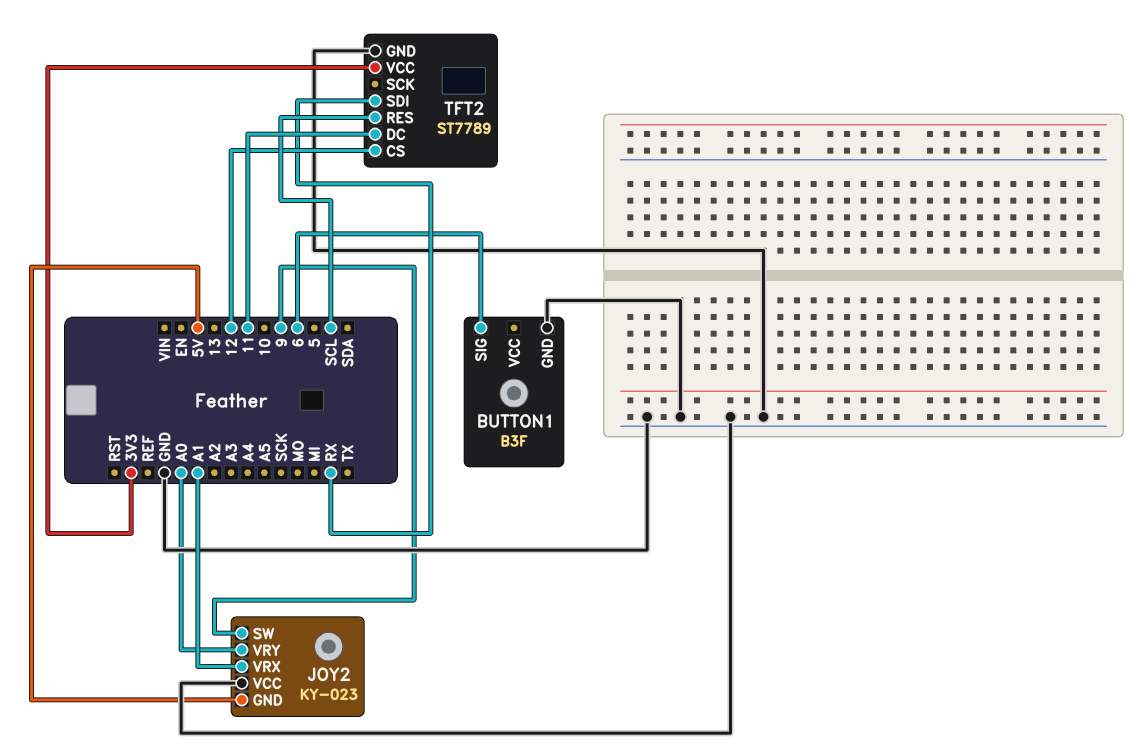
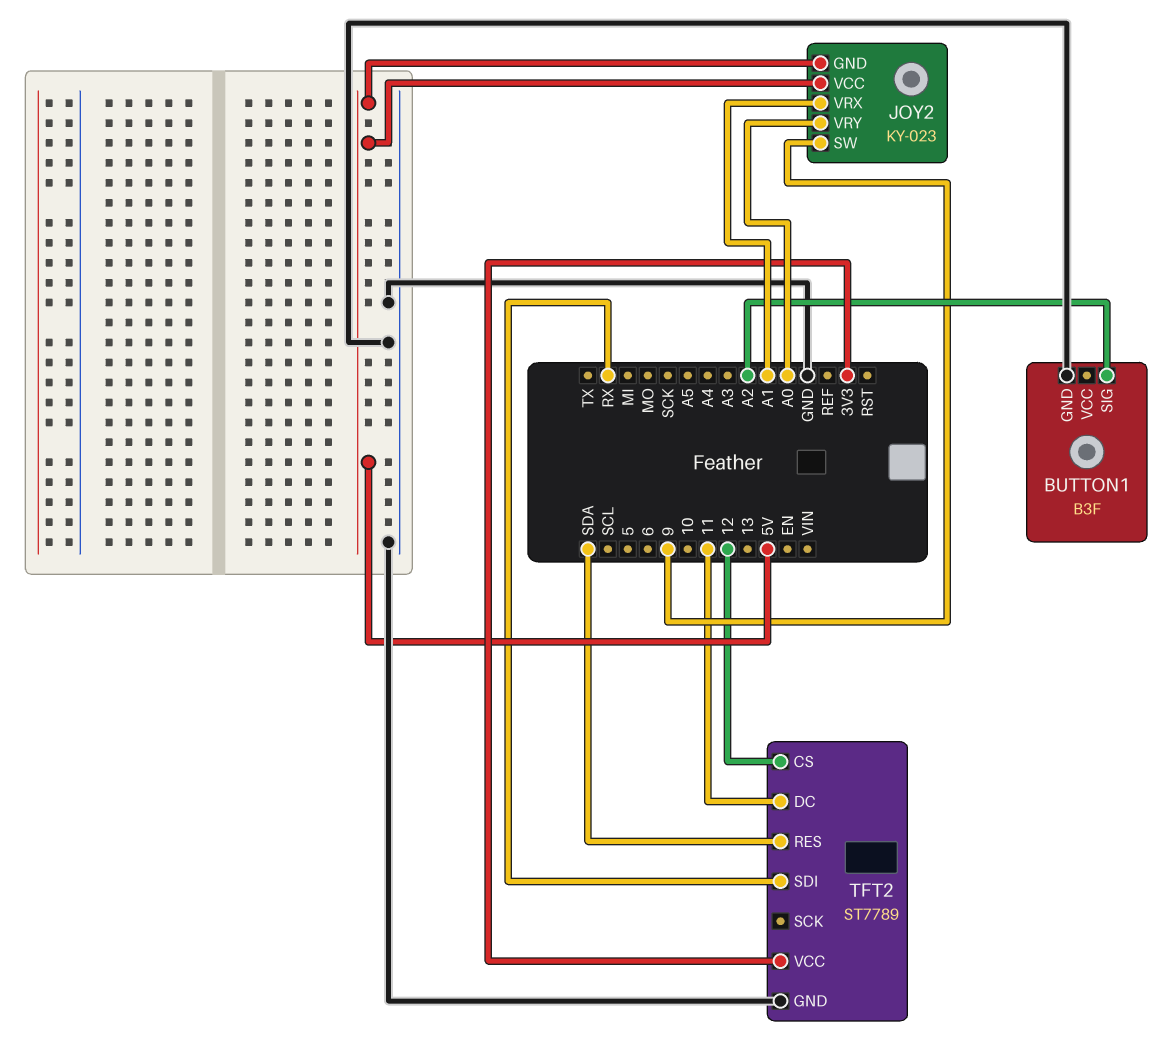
BUTTON1 pin SIG: 6 -> A2
JOY2 pin VCC: GND -> 5V
TFT2 pin RES: SCL -> SDA

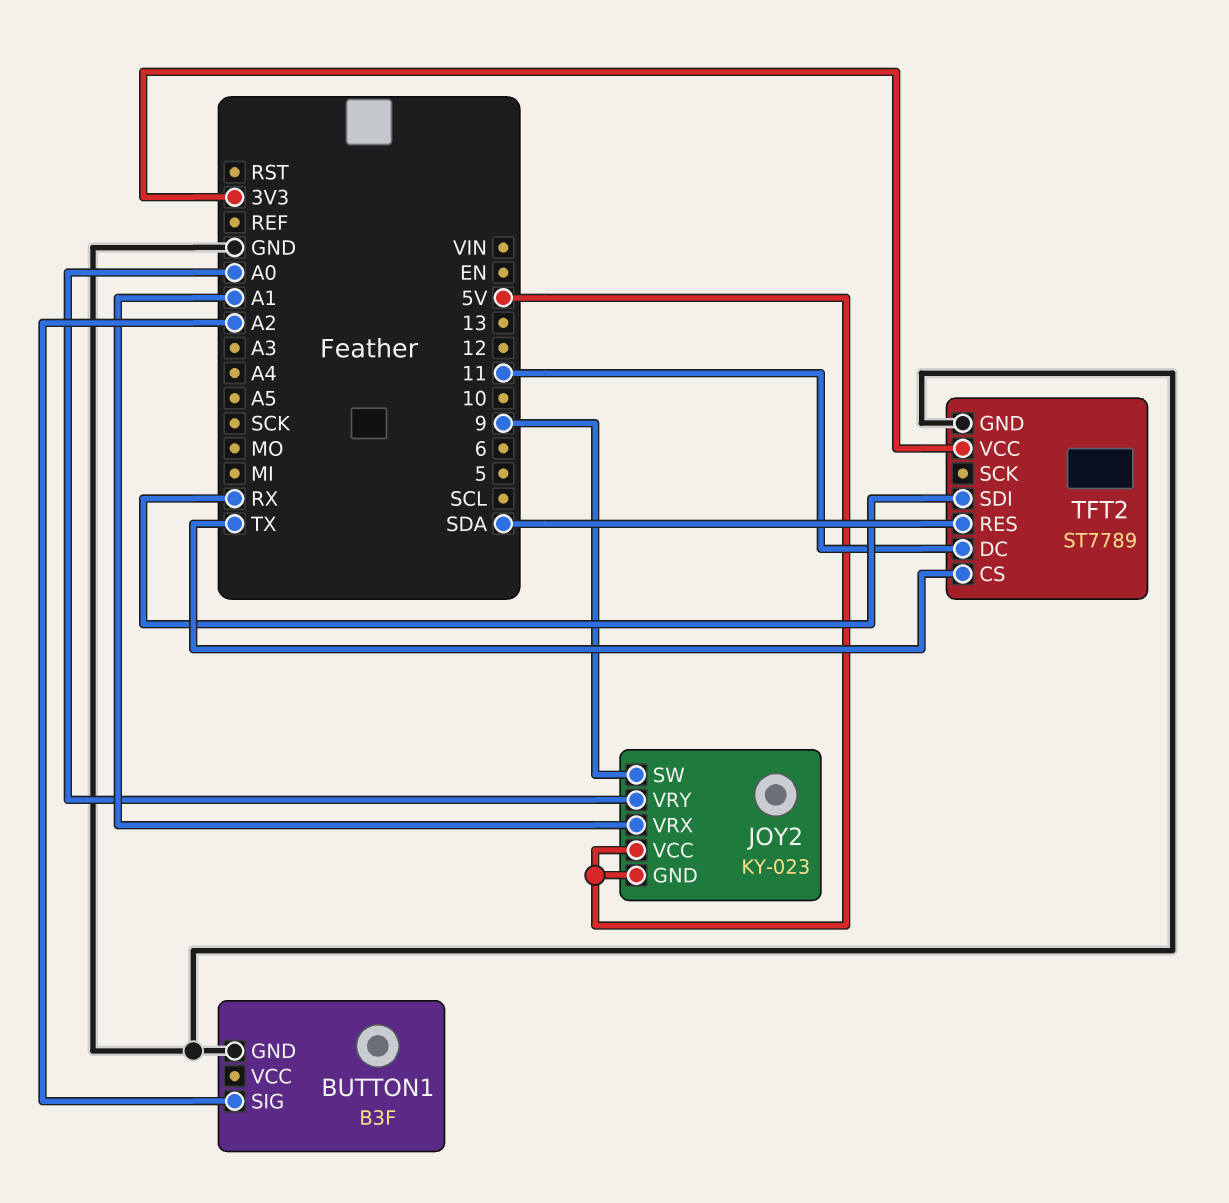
TFT2 pin CS: 12 -> TX

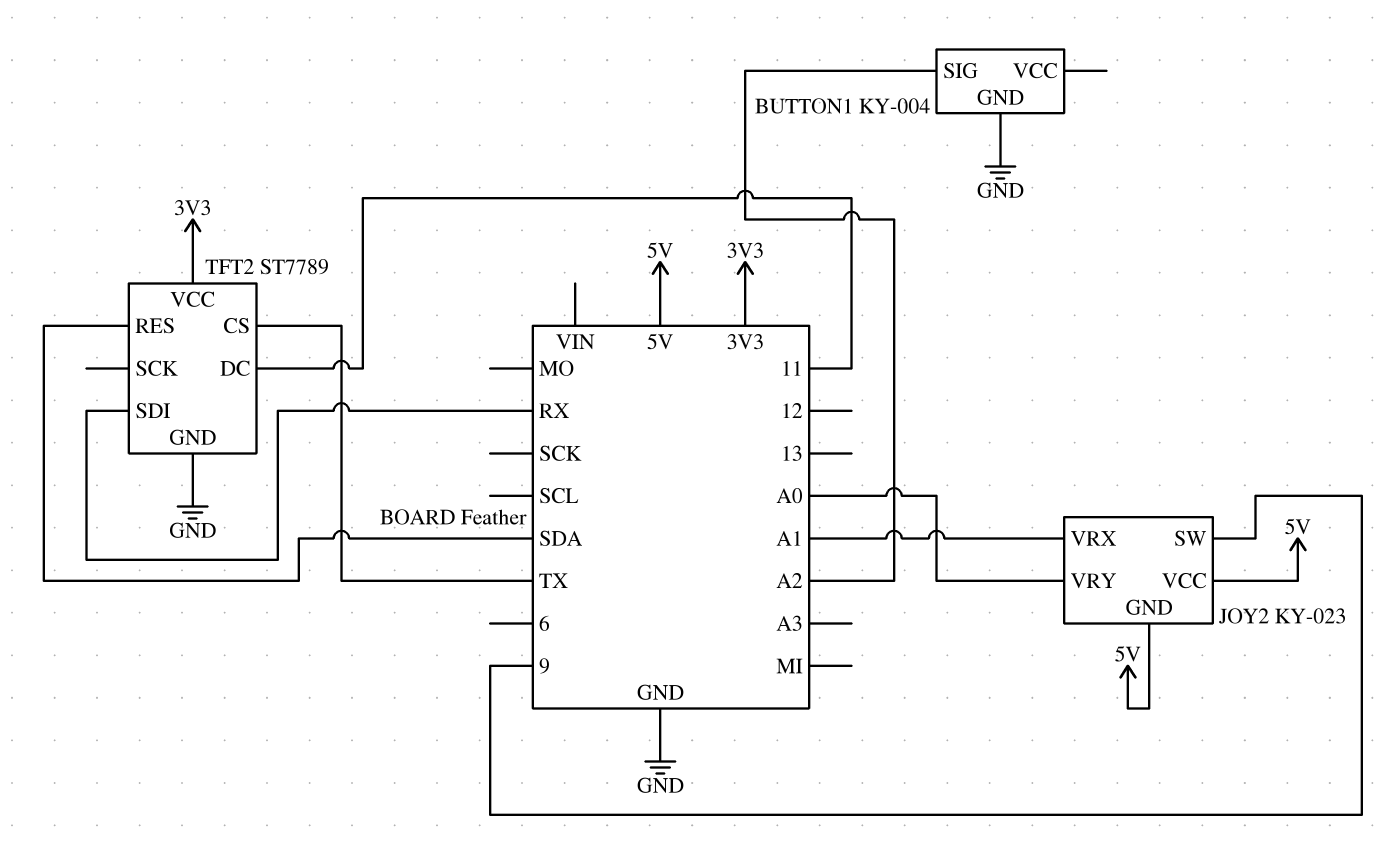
BUTTON1: B3F -> KY-004

